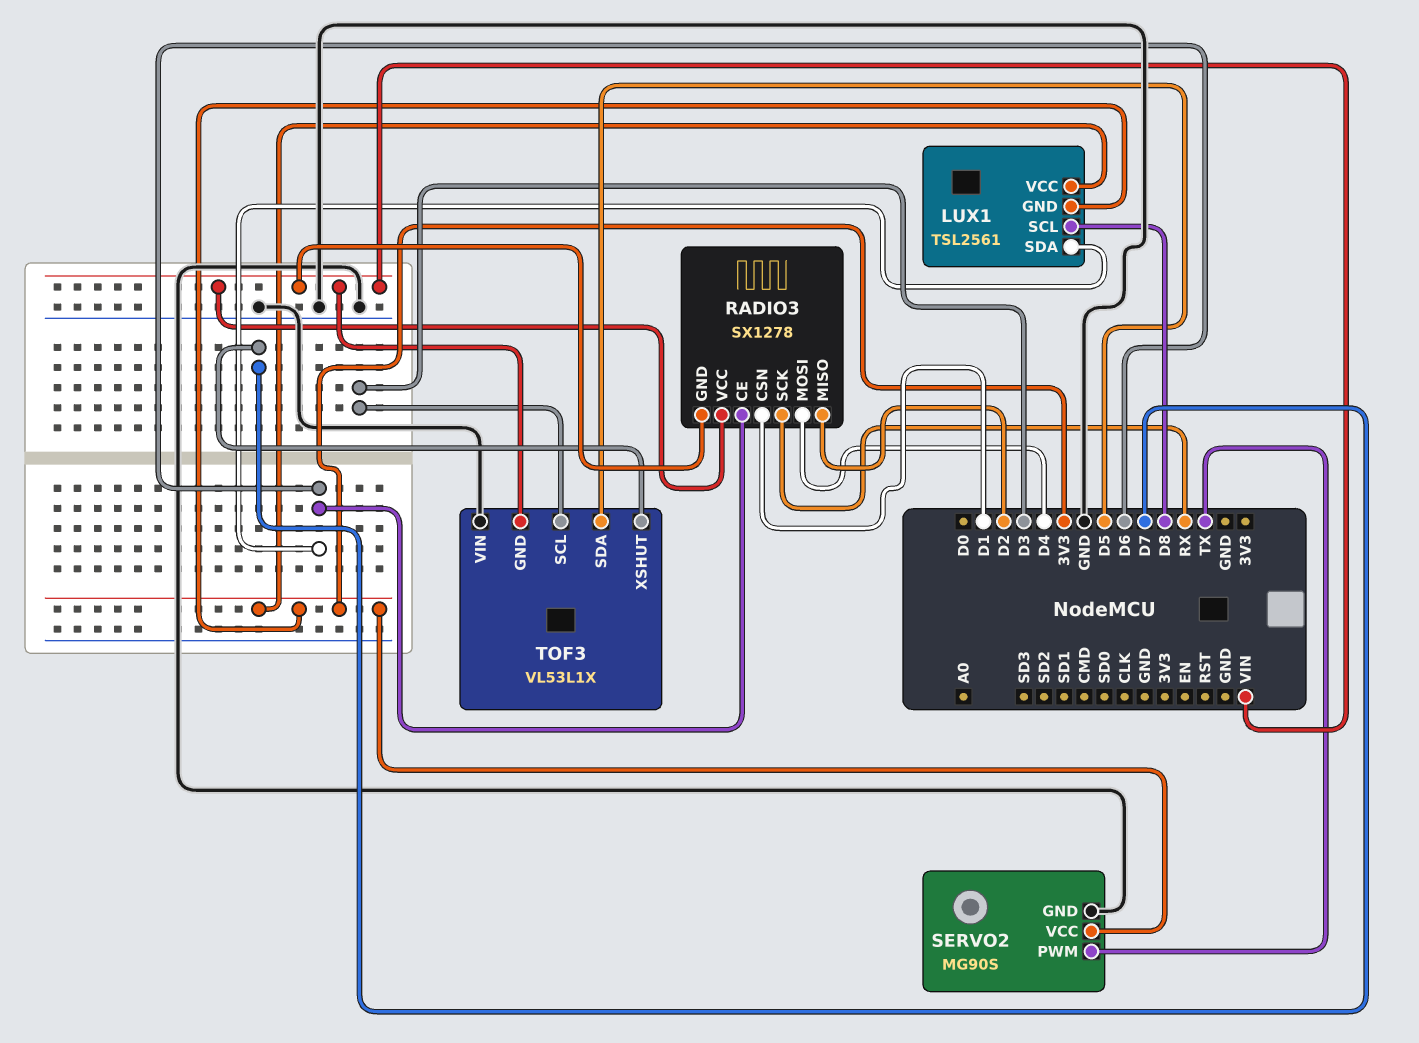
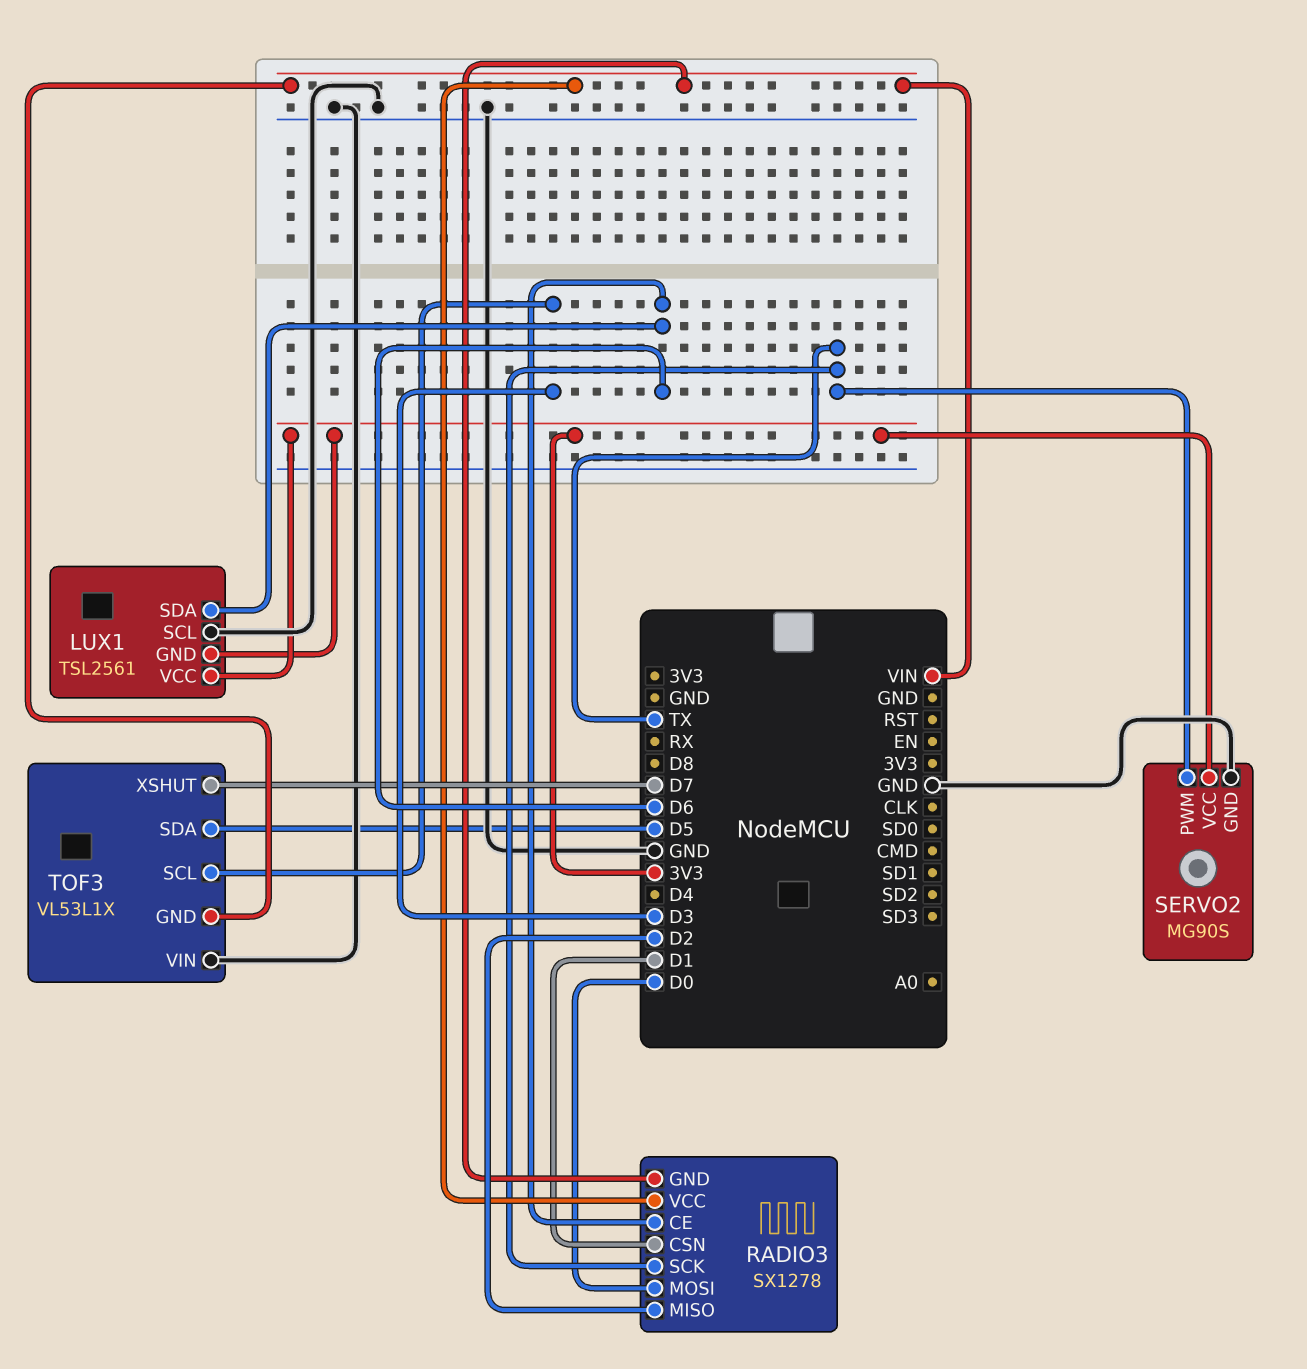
LUX1 pin SCL: D8 -> GND
RADIO3 pin MOSI: D4 -> D0
RADIO3 pin SCK: RX -> TX

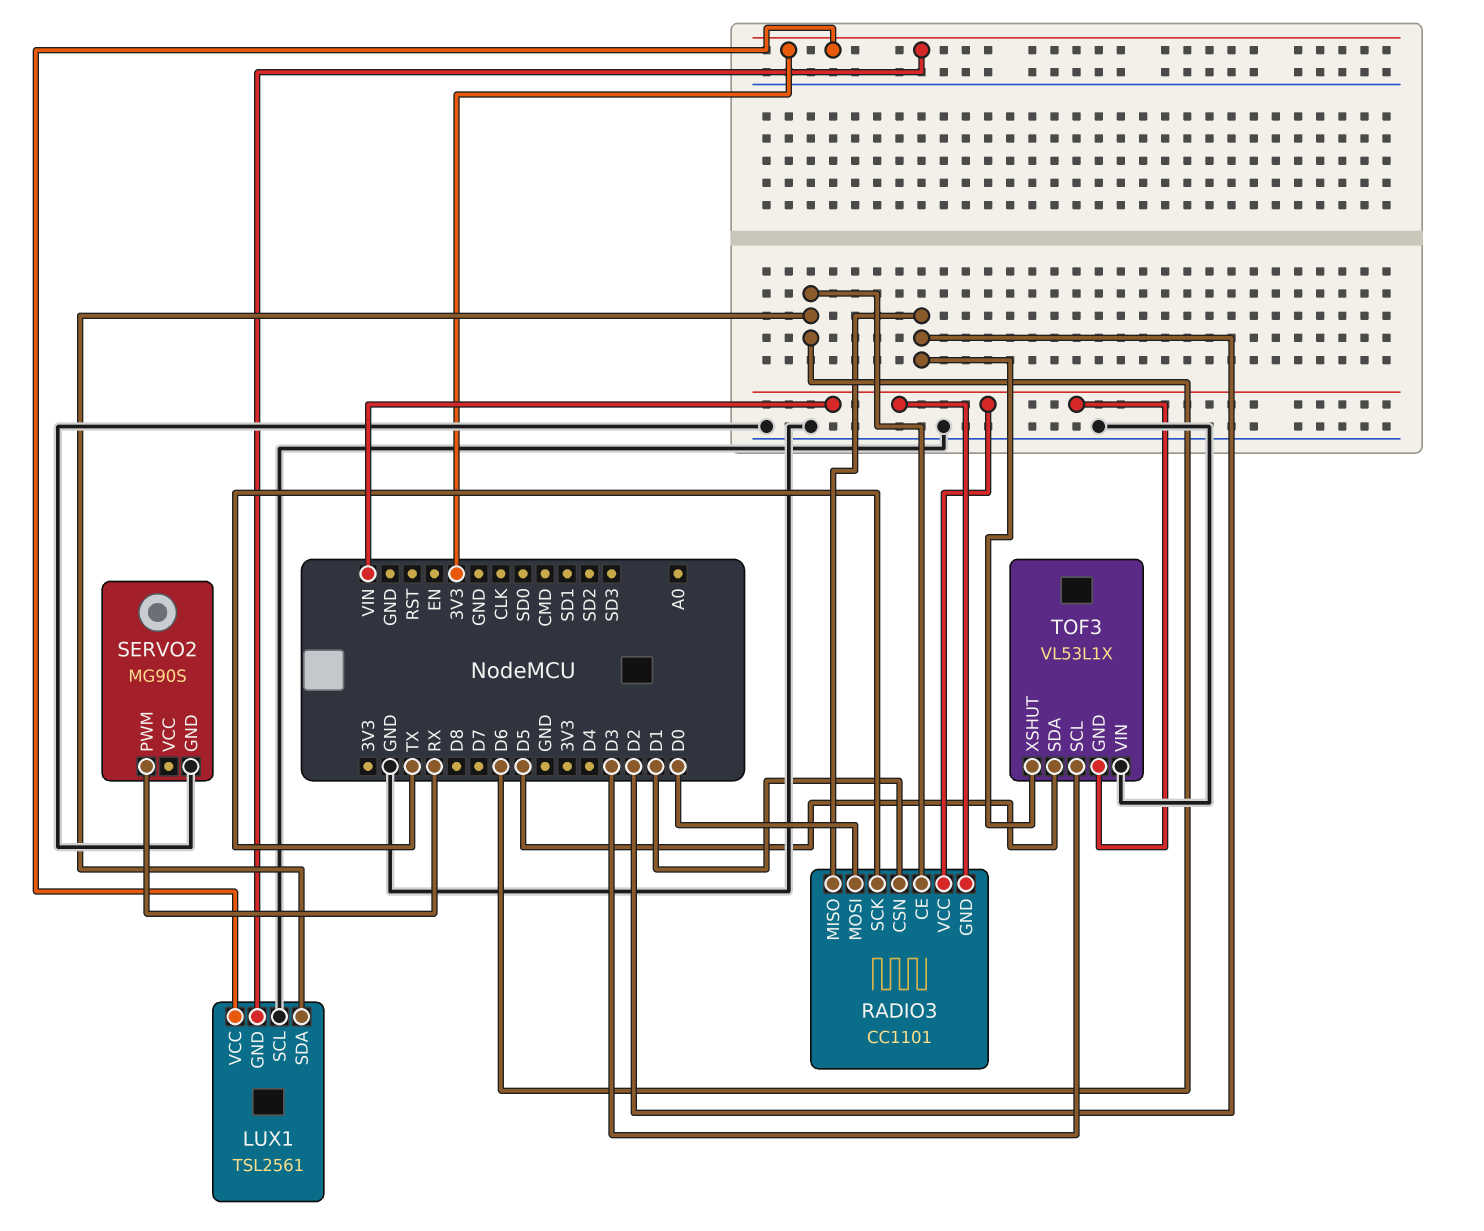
RADIO3: SX1278 -> CC1101
SERVO2 pin PWM: TX -> RX
SERVO2 pin VCC: 3V3 -> none
TOF3 pin XSHUT: D7 -> D2

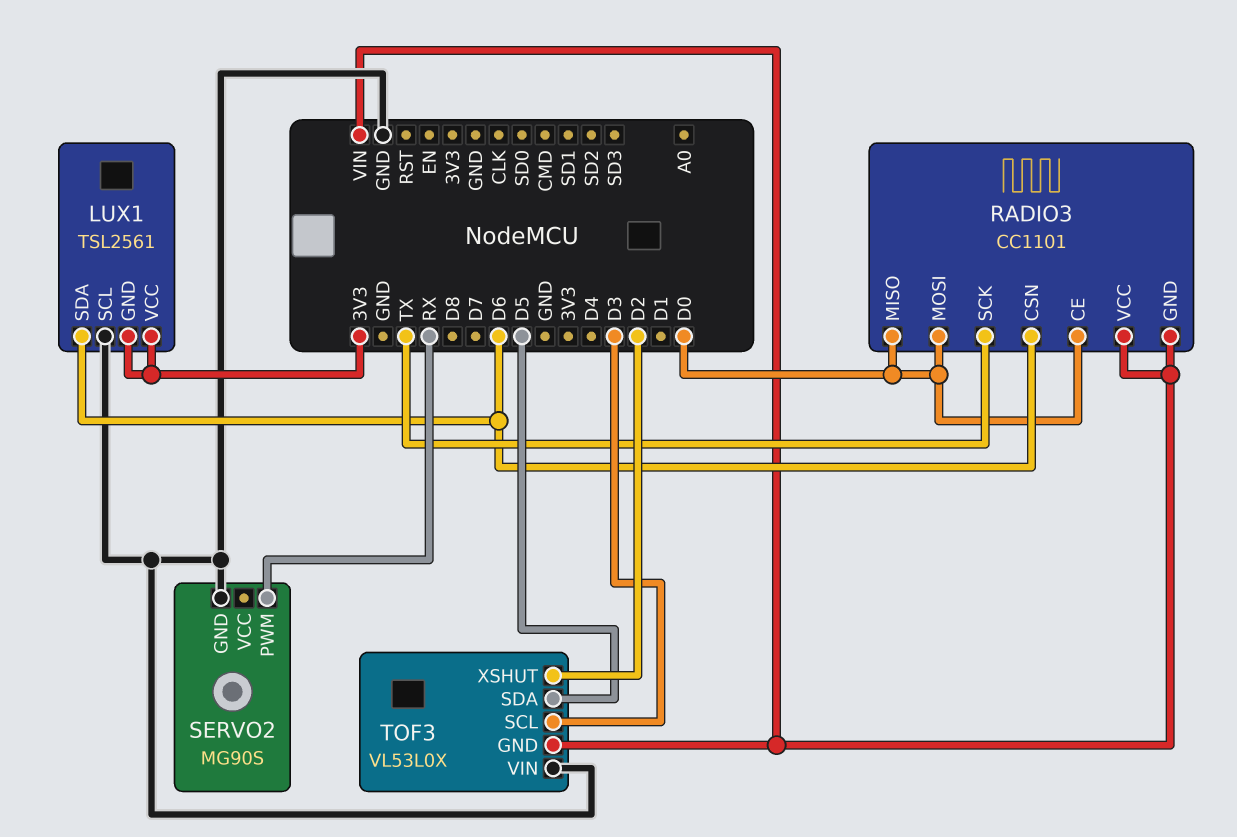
RADIO3 pin CE: D6 -> D0
RADIO3 pin CSN: D1 -> D6
RADIO3 pin MISO: D2 -> D0
TOF3: VL53L1X -> VL53L0X

